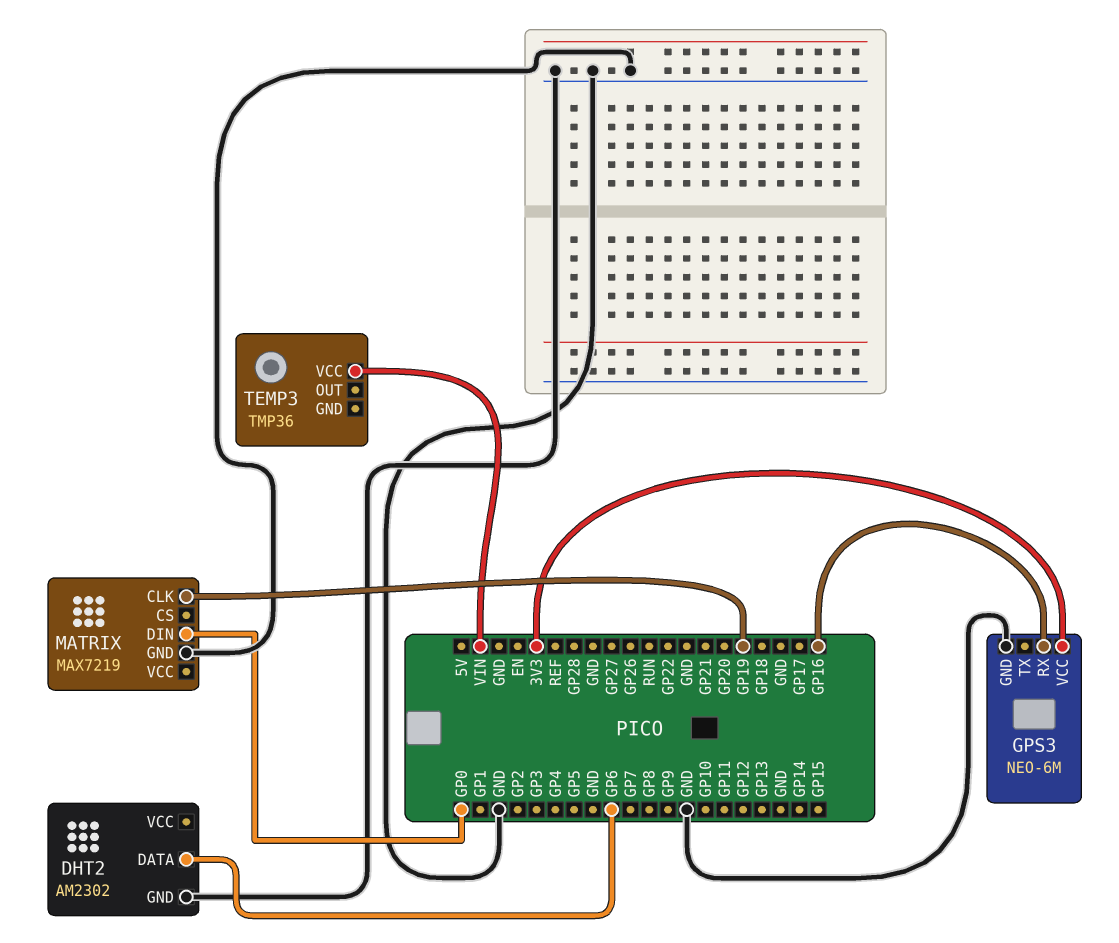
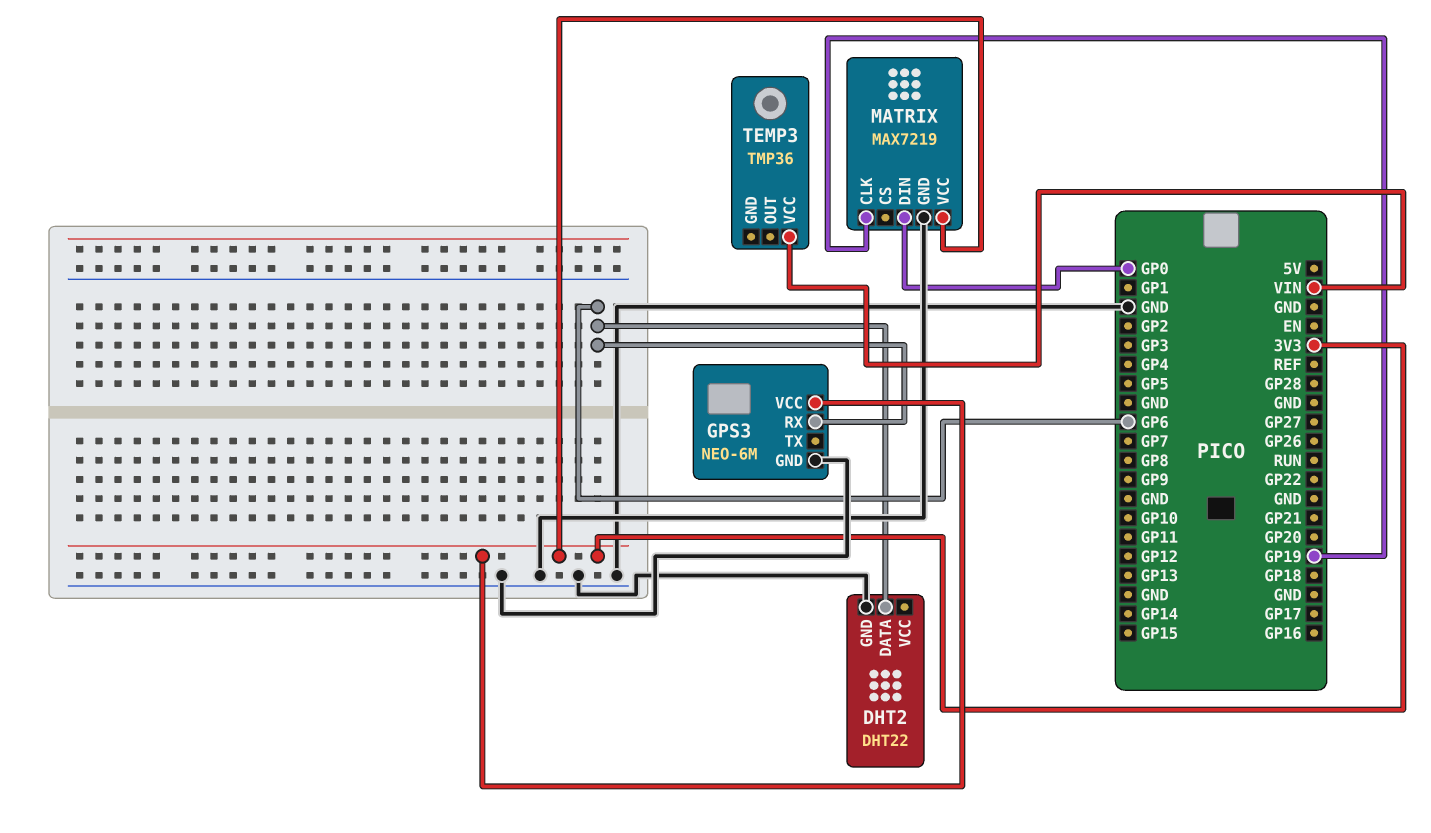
DHT2: AM2302 -> DHT22
GPS3 pin RX: GP16 -> GP6
MATRIX pin VCC: none -> 3V3

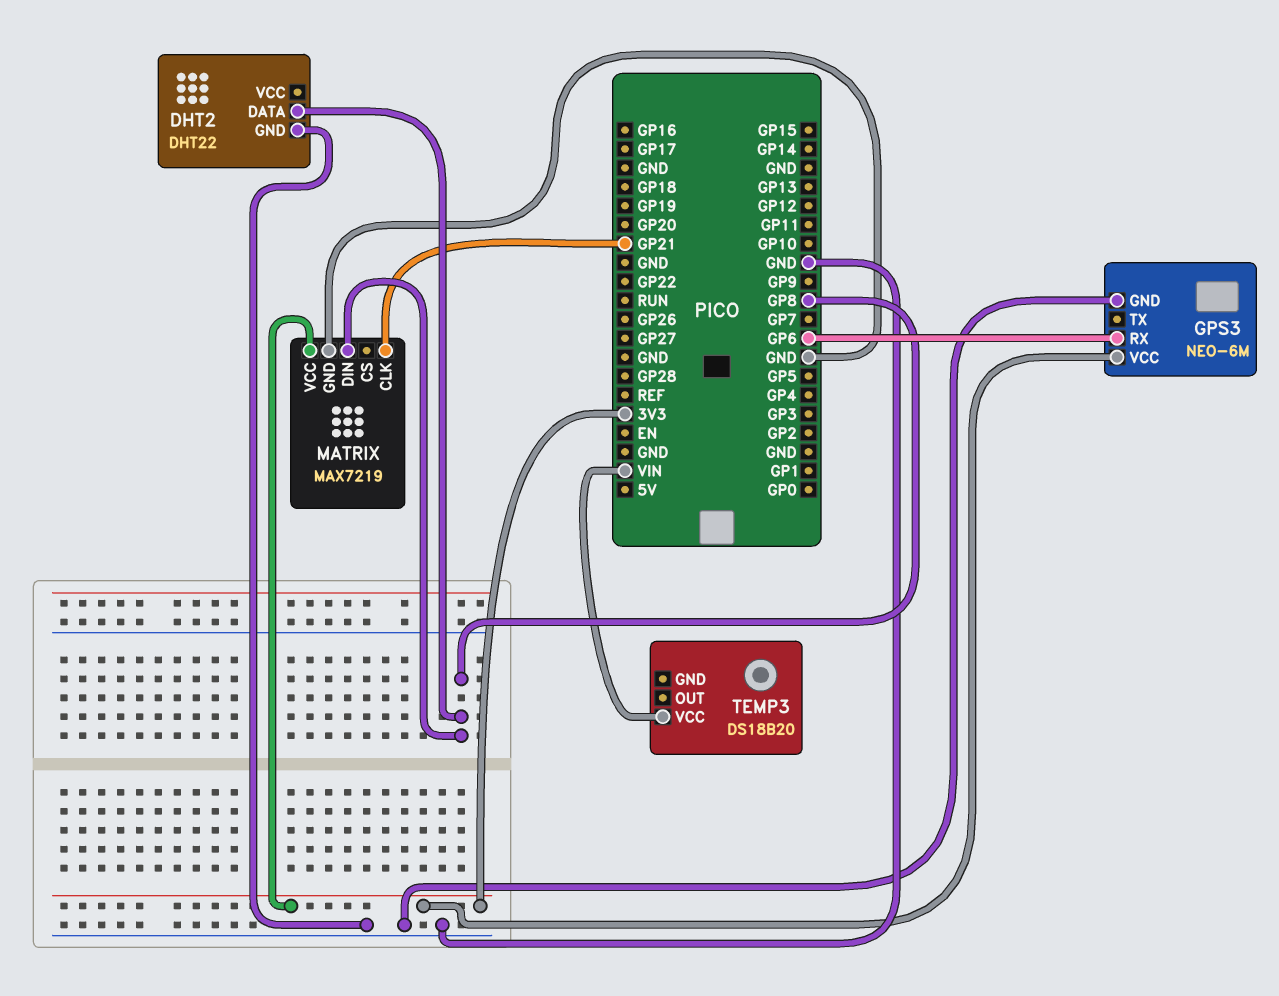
DHT2 pin DATA: GP6 -> GP8
MATRIX pin CLK: GP19 -> GP21
MATRIX pin DIN: GP0 -> GP8
TEMP3: TMP36 -> DS18B20

